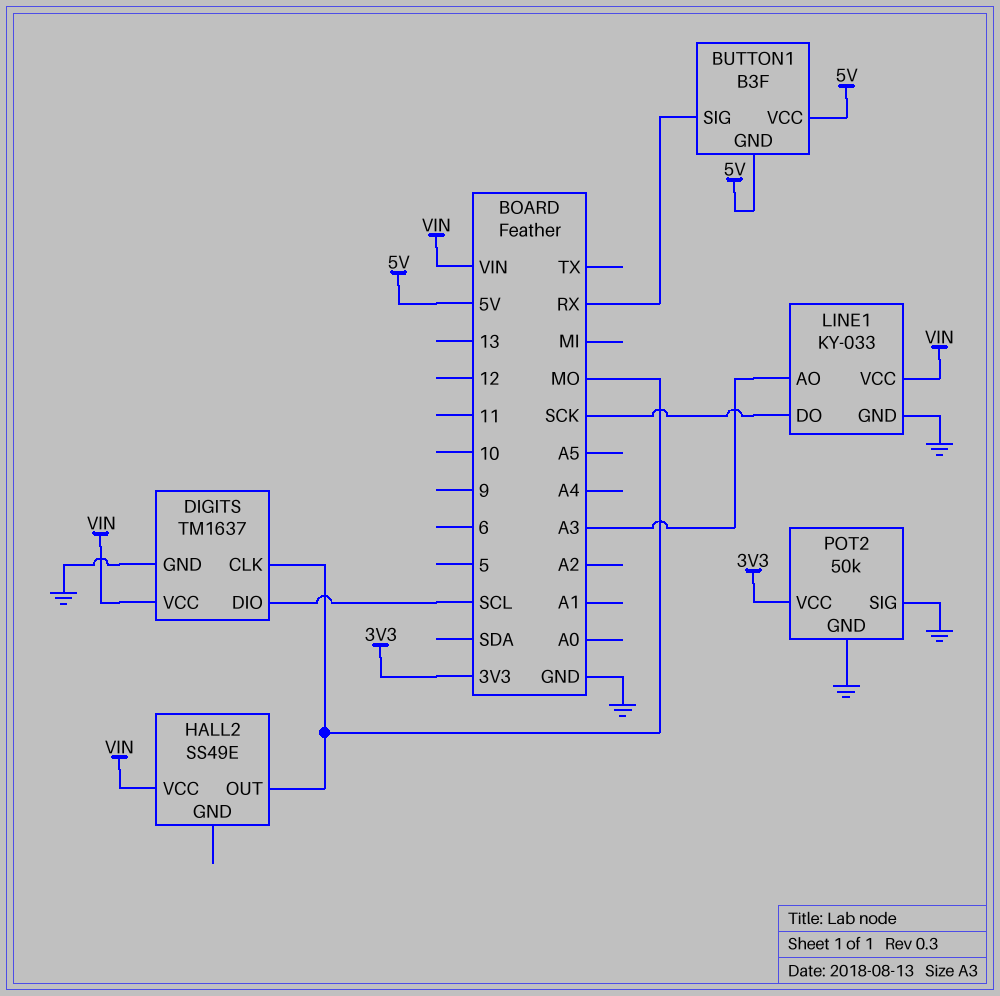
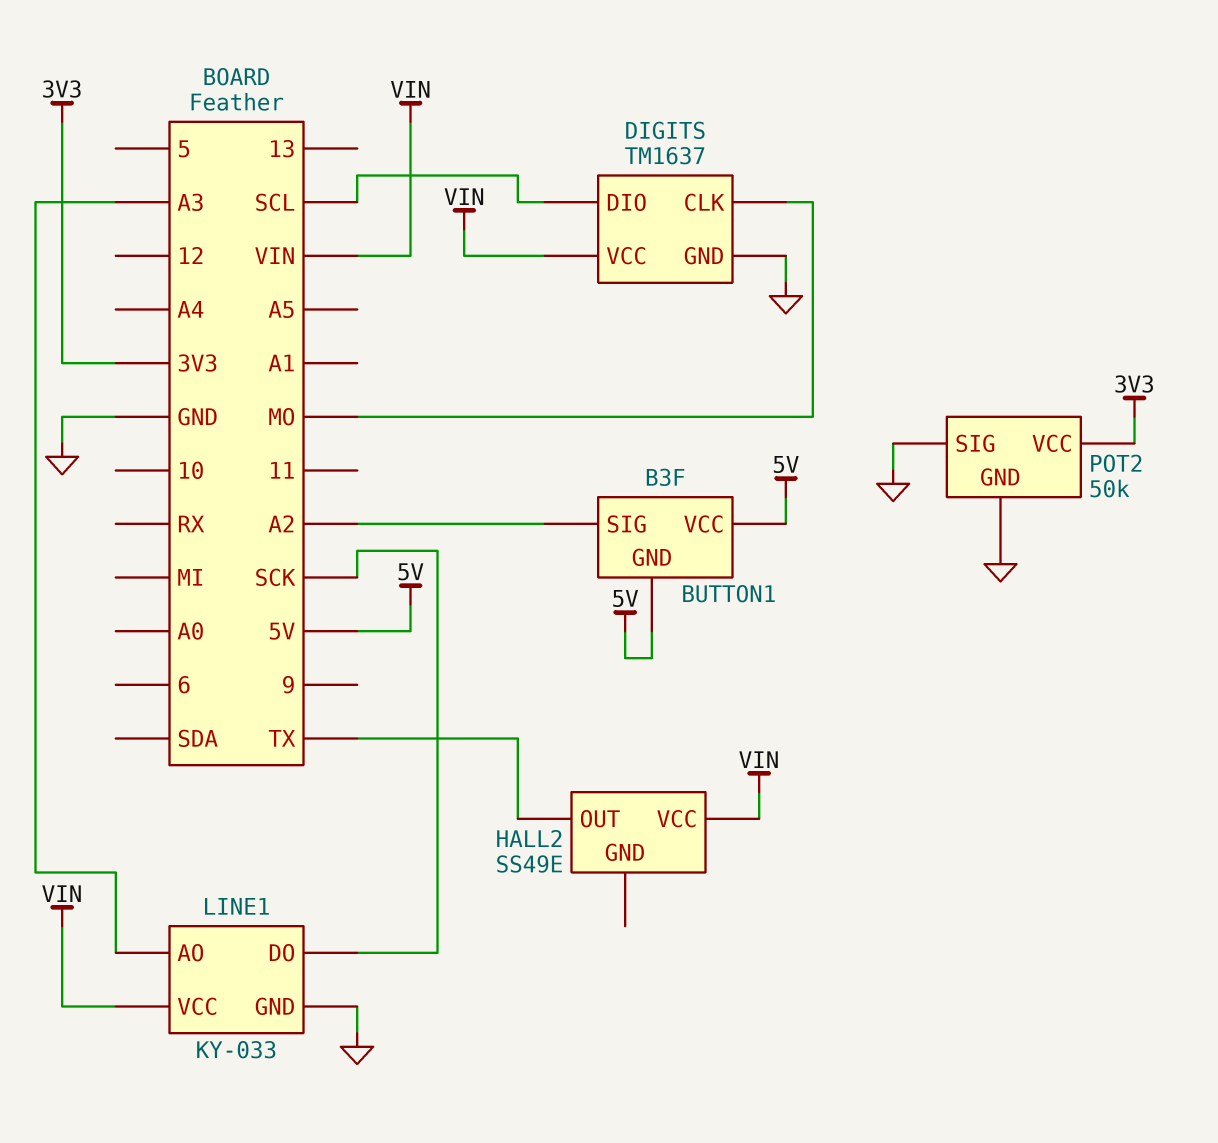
BUTTON1 pin SIG: RX -> A2
HALL2 pin OUT: MO -> TX

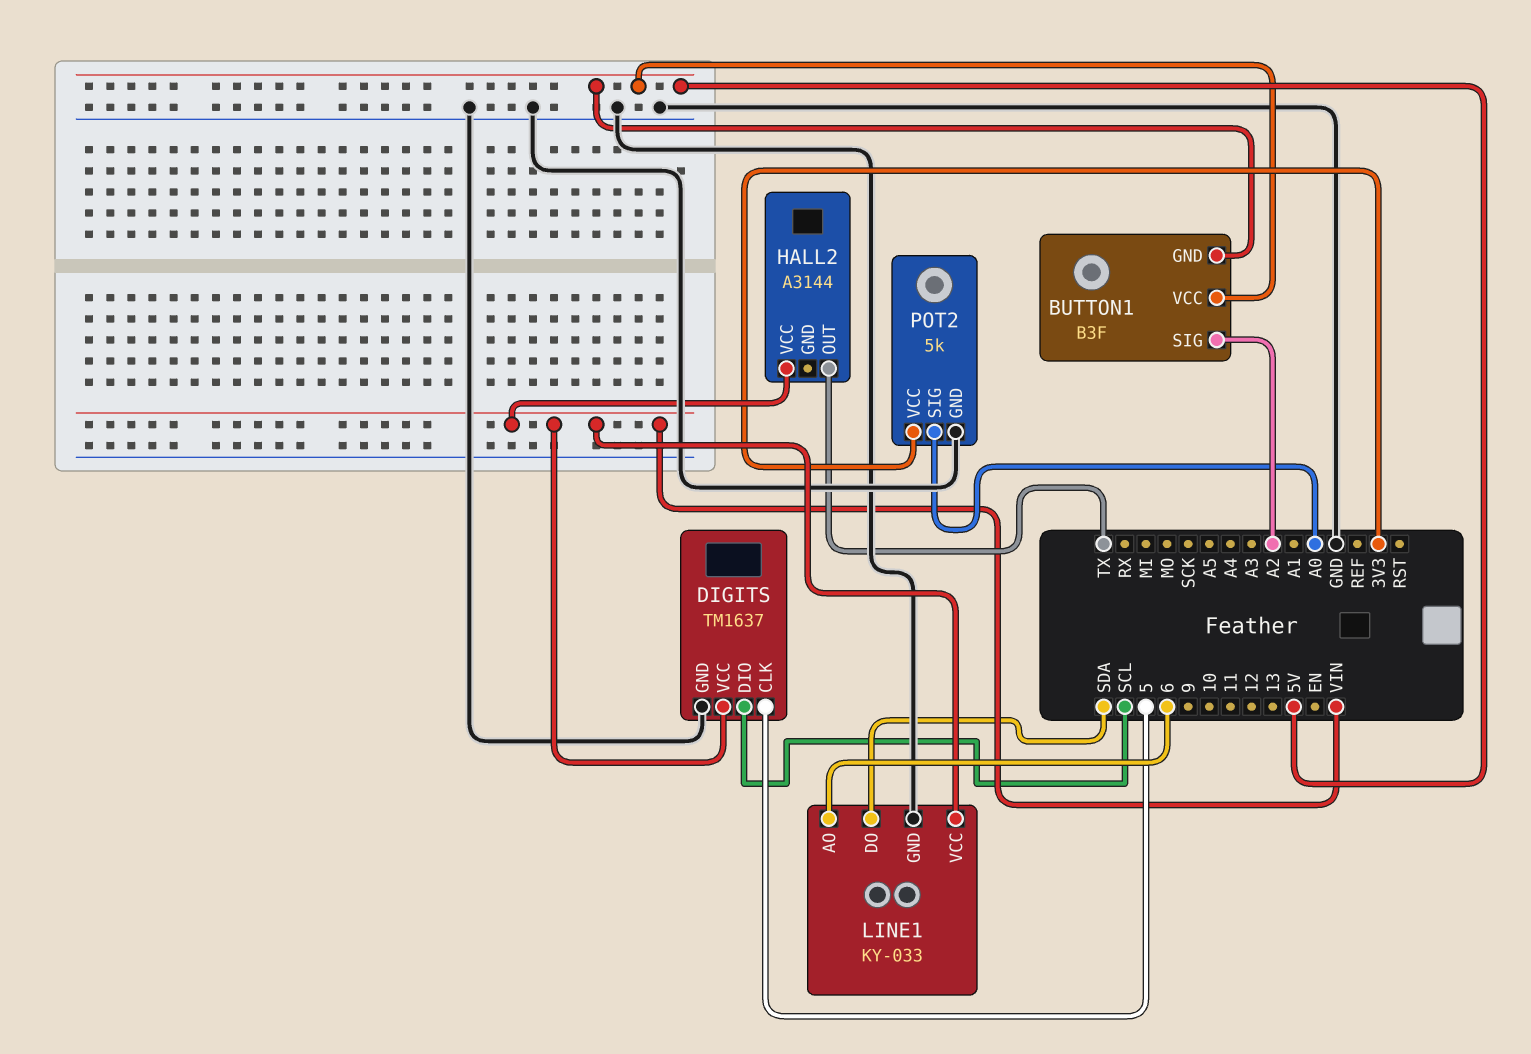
DIGITS pin CLK: MO -> 5
HALL2: SS49E -> A3144
LINE1 pin AO: A3 -> 6
LINE1 pin DO: SCK -> SDA
POT2: 50k -> 5k
POT2 pin SIG: GND -> A0

